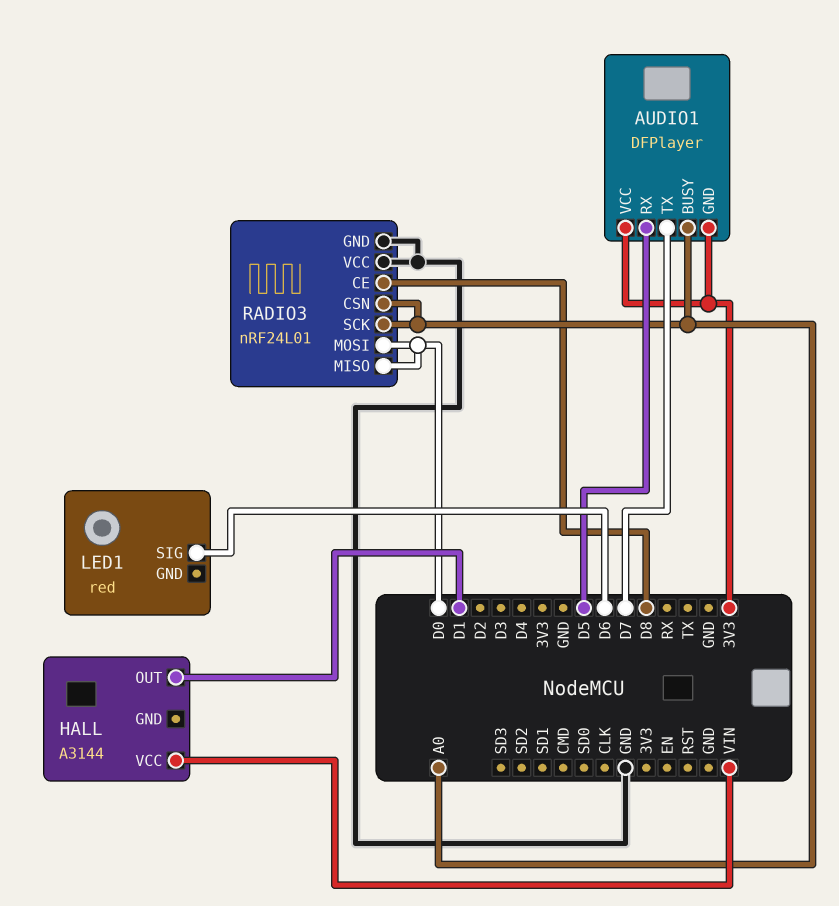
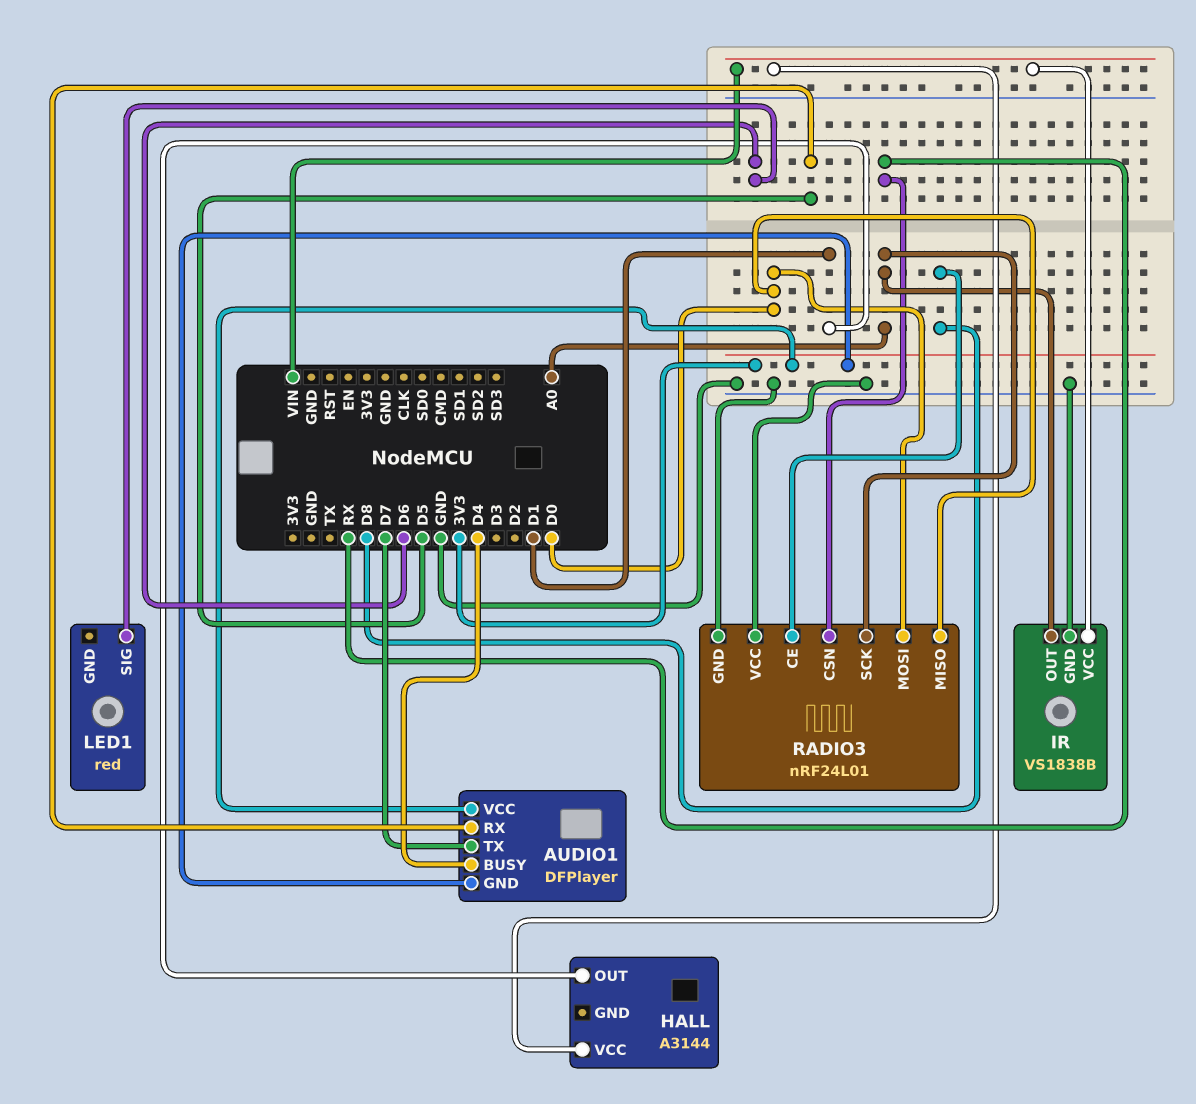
AUDIO1 pin BUSY: A0 -> D4
IR: none -> VS1838B
IR pin GND: none -> GND
IR pin OUT: none -> A0
IR pin VCC: none -> VIN
RADIO3 pin CSN: A0 -> RX

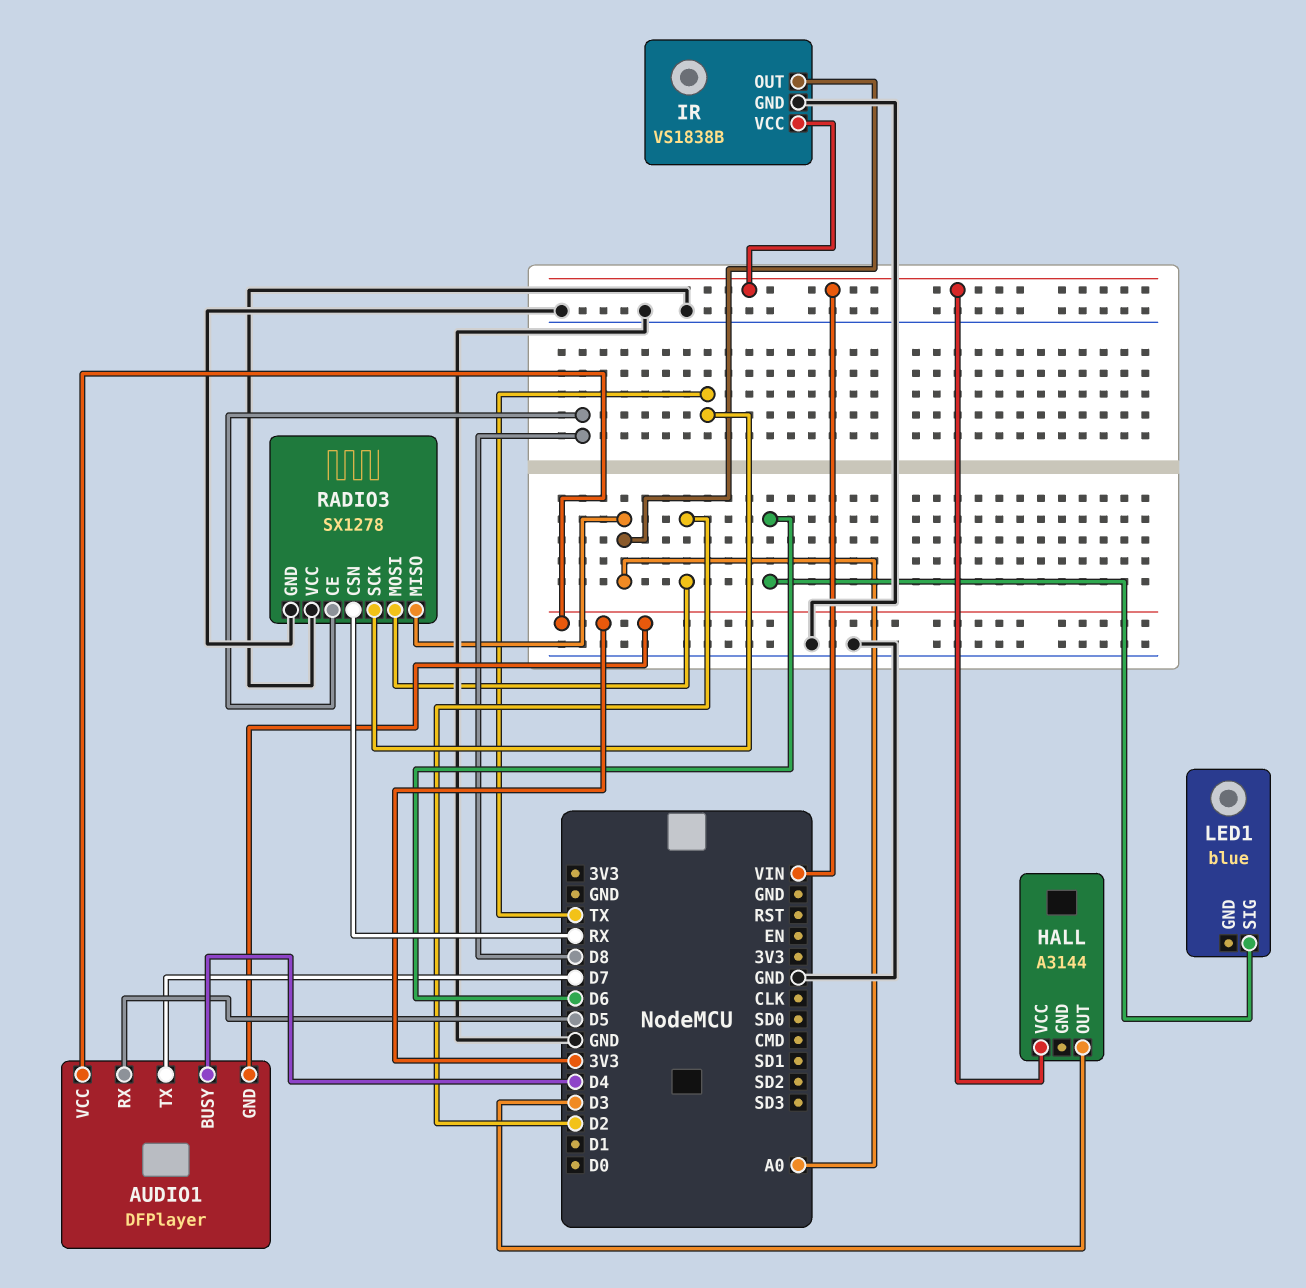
HALL pin OUT: D1 -> D3
LED1: red -> blue
RADIO3: nRF24L01 -> SX1278
RADIO3 pin MISO: D0 -> A0
RADIO3 pin MOSI: D0 -> D2
RADIO3 pin SCK: A0 -> TX

